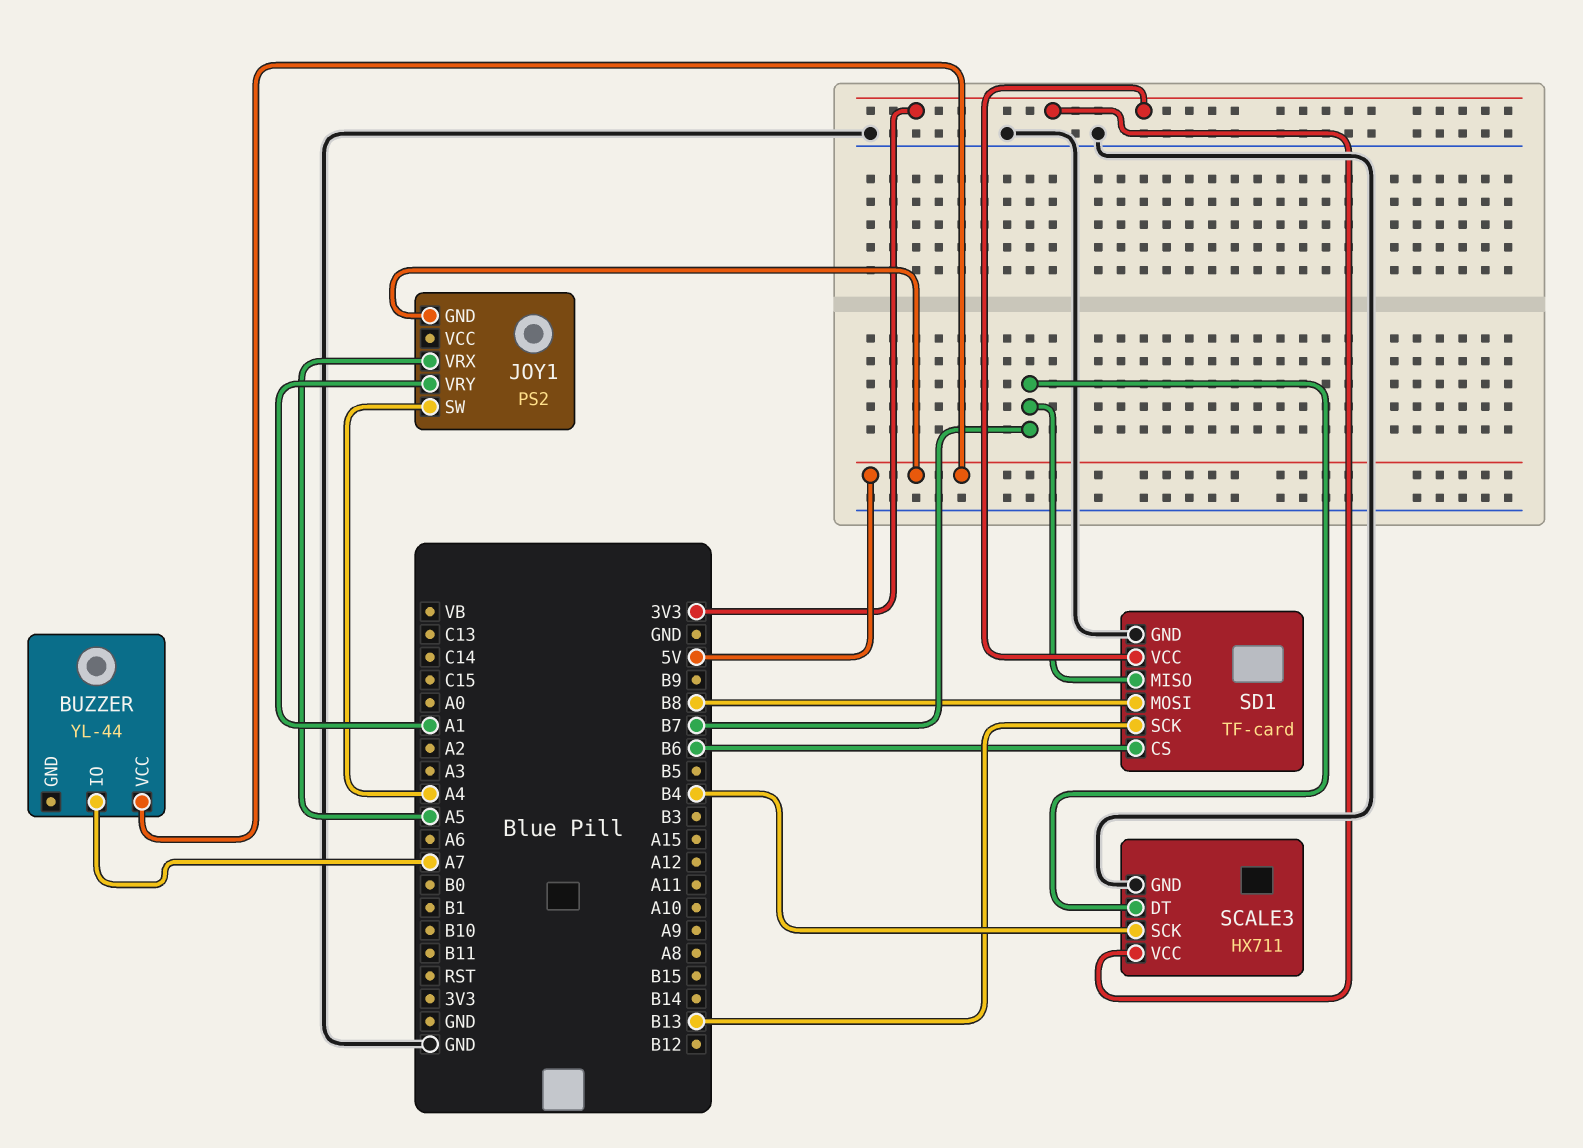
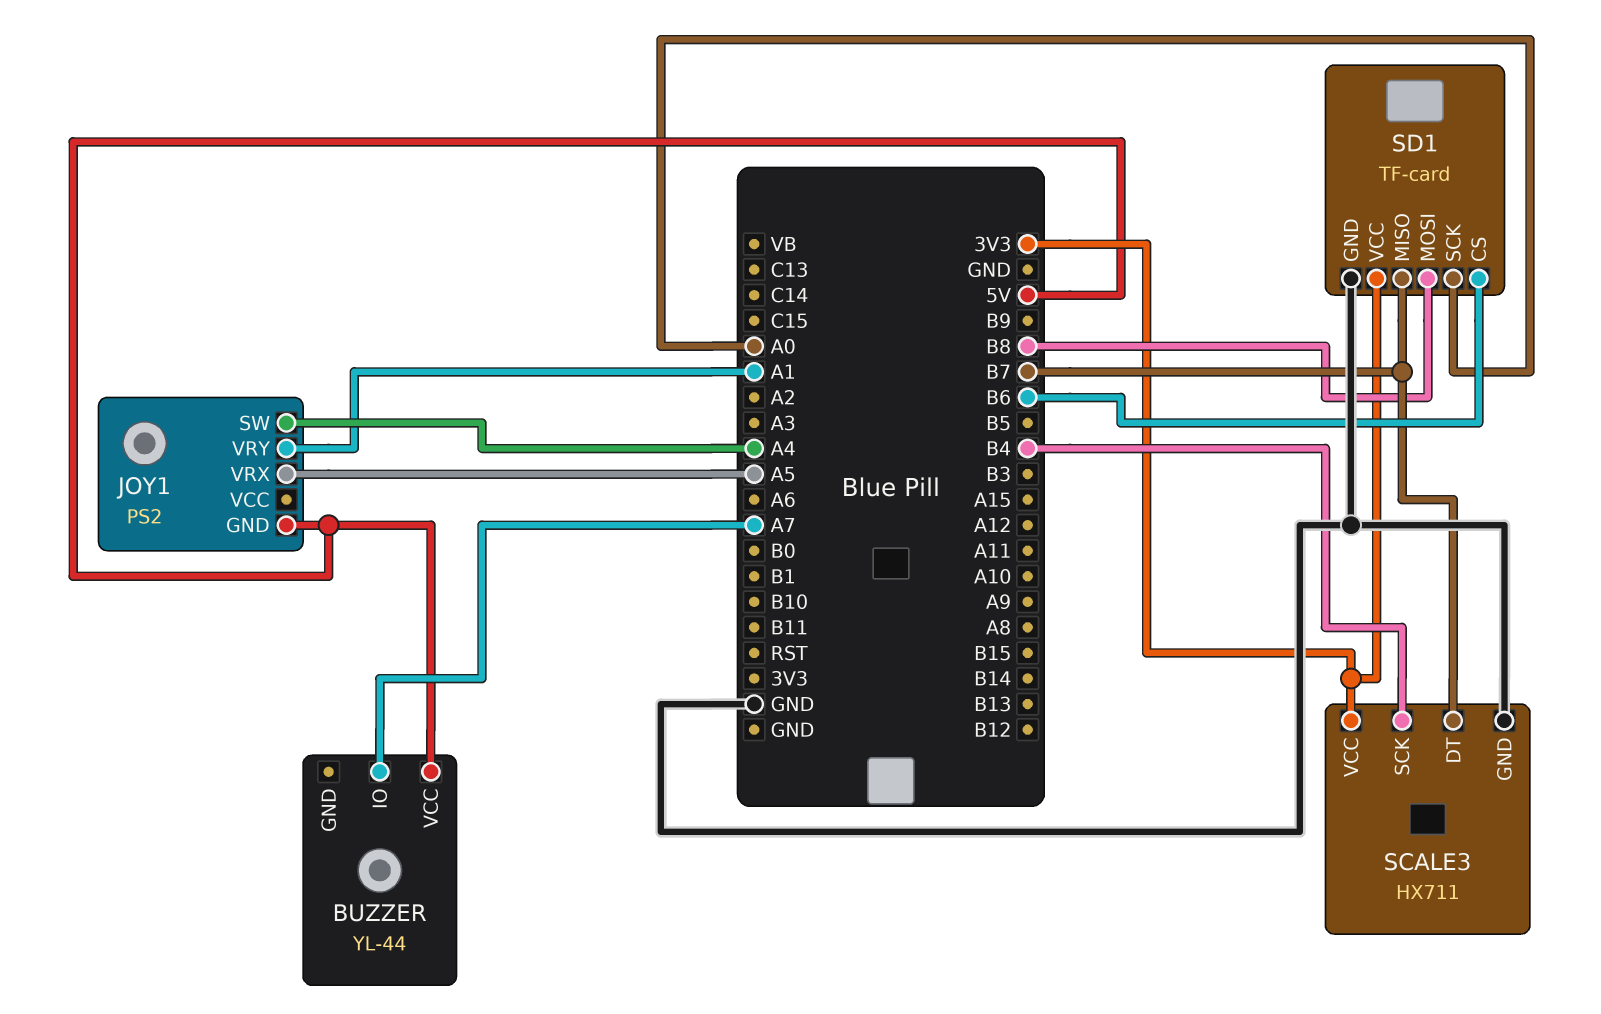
SD1 pin SCK: B13 -> A0

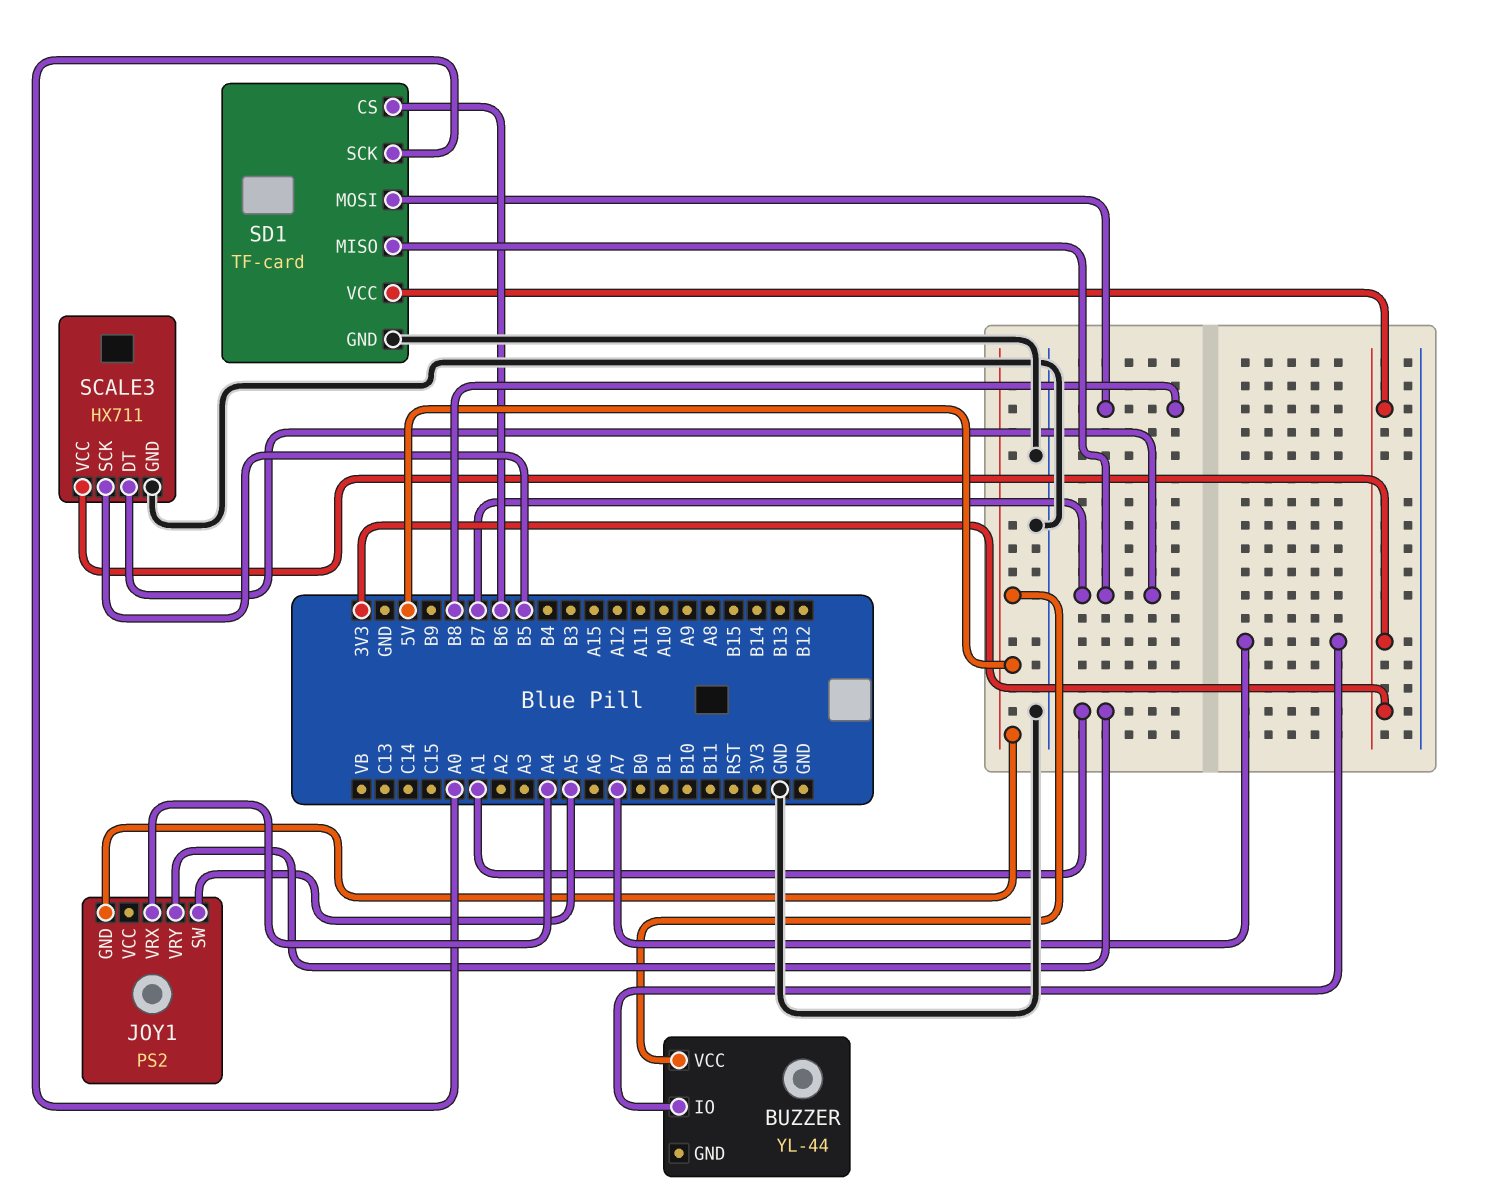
JOY1 pin SW: A4 -> A5
JOY1 pin VRX: A5 -> A4
SCALE3 pin SCK: B4 -> B5

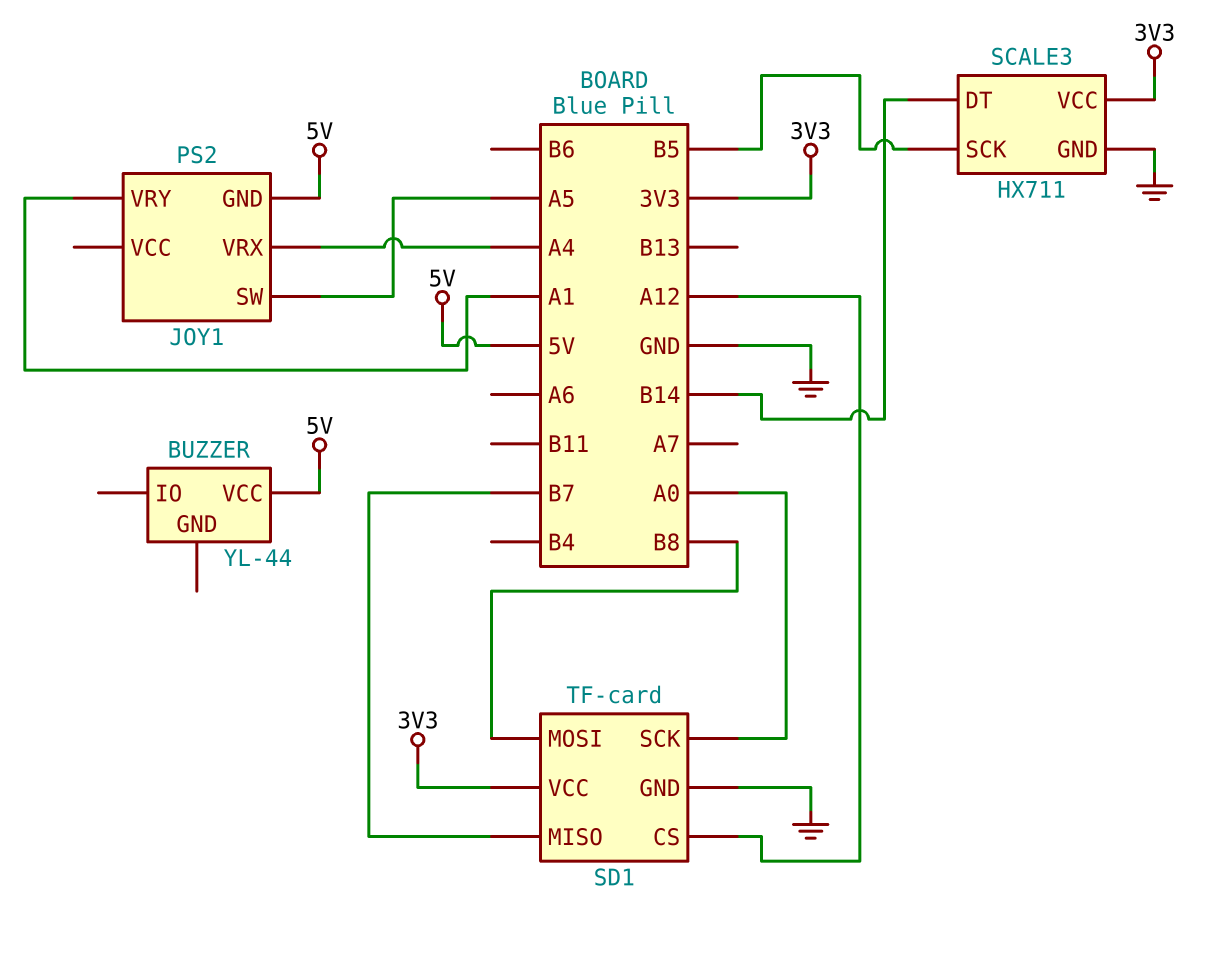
BUZZER pin IO: A7 -> none
SCALE3 pin DT: B7 -> B14
SD1 pin CS: B6 -> A12

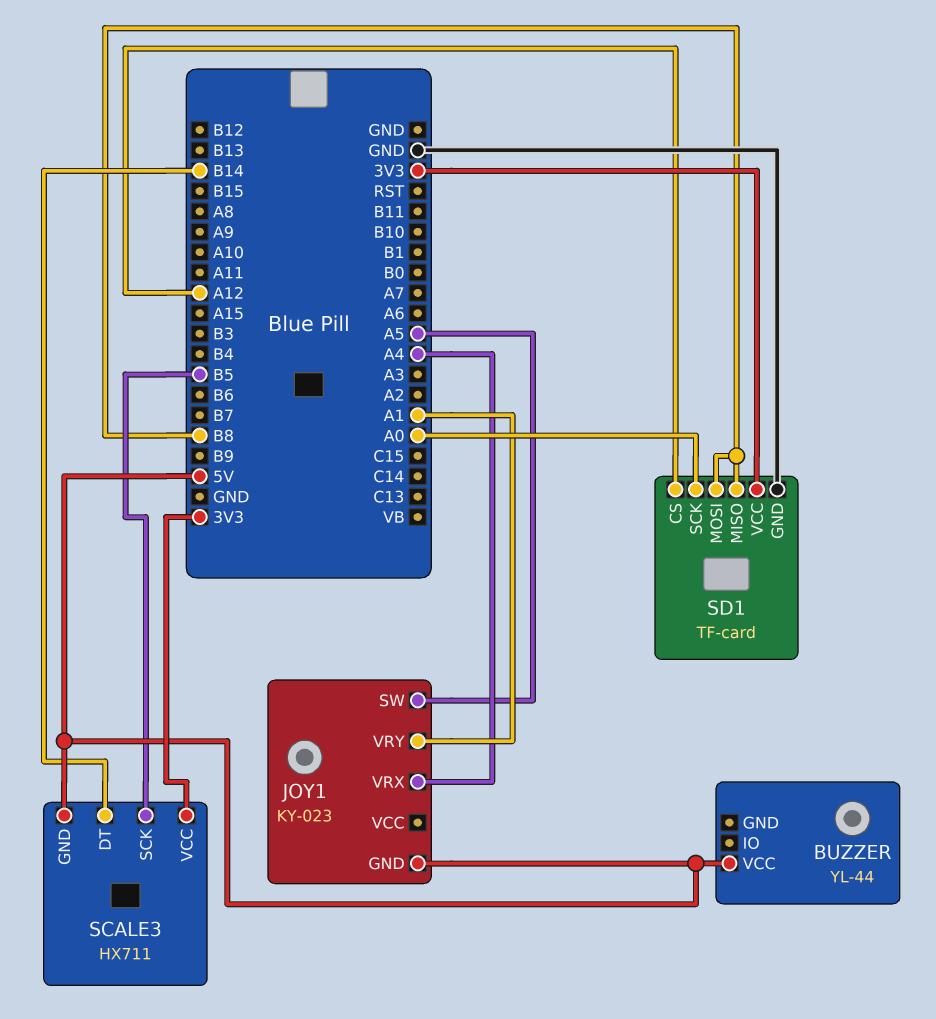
JOY1: PS2 -> KY-023
SCALE3 pin GND: GND -> 5V
SD1 pin MISO: B7 -> B8

